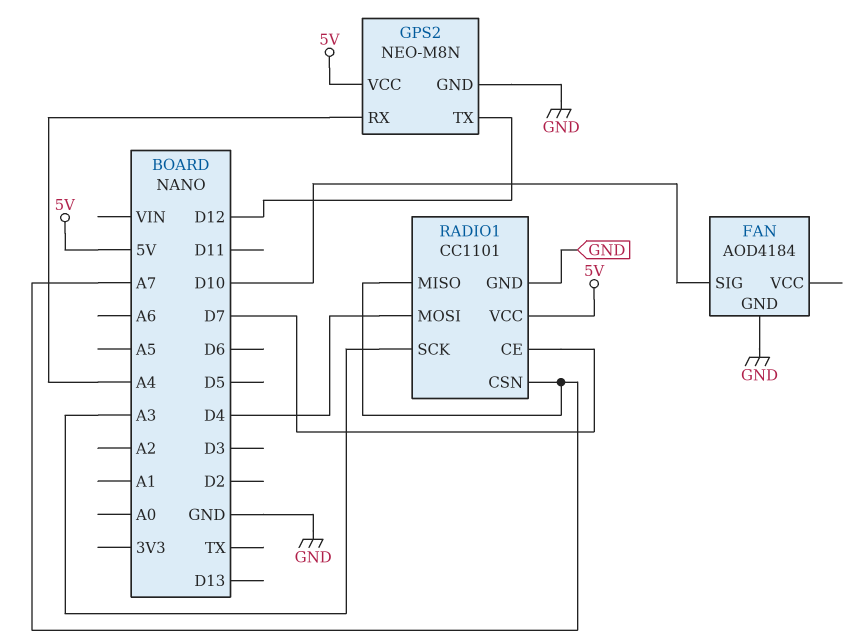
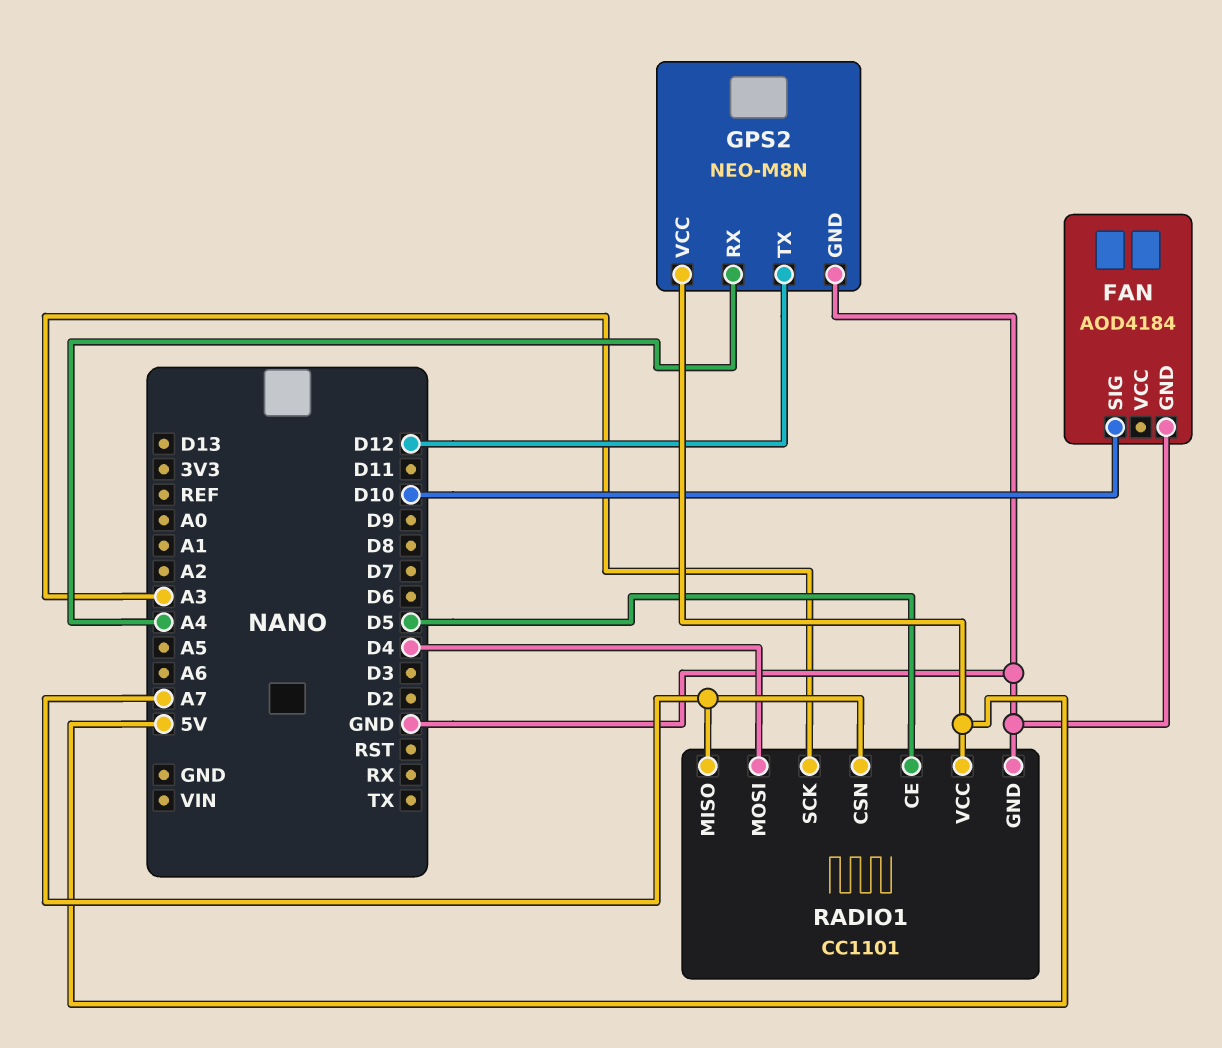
RADIO1 pin CE: D7 -> D5

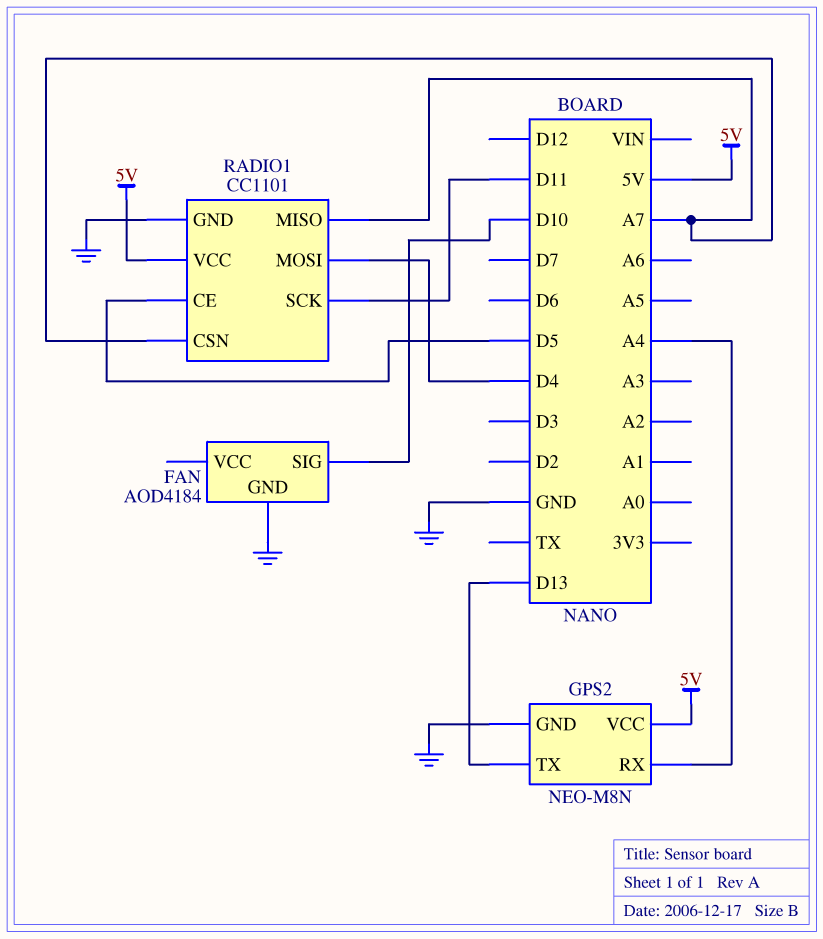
GPS2 pin TX: D12 -> D13
RADIO1 pin SCK: A3 -> D11

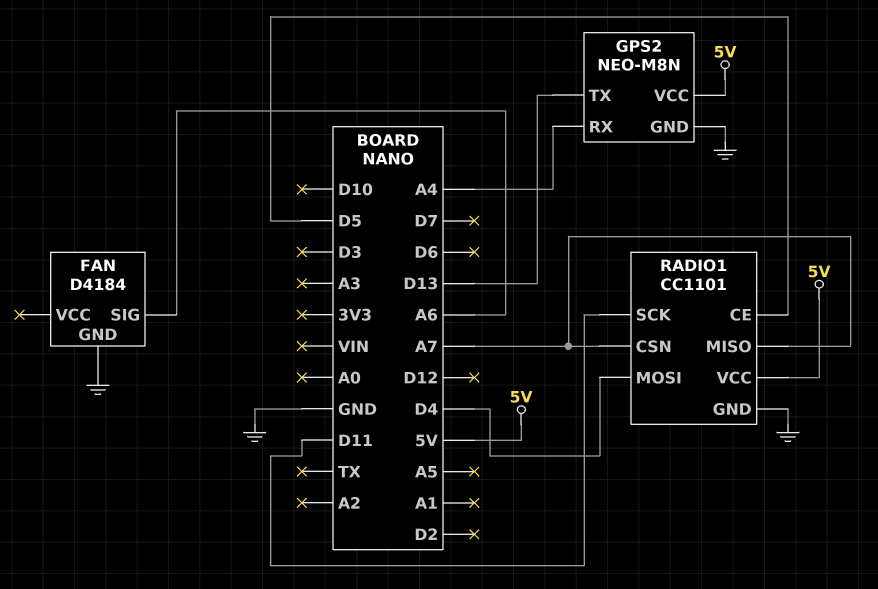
FAN: AOD4184 -> D4184
FAN pin SIG: D10 -> A6

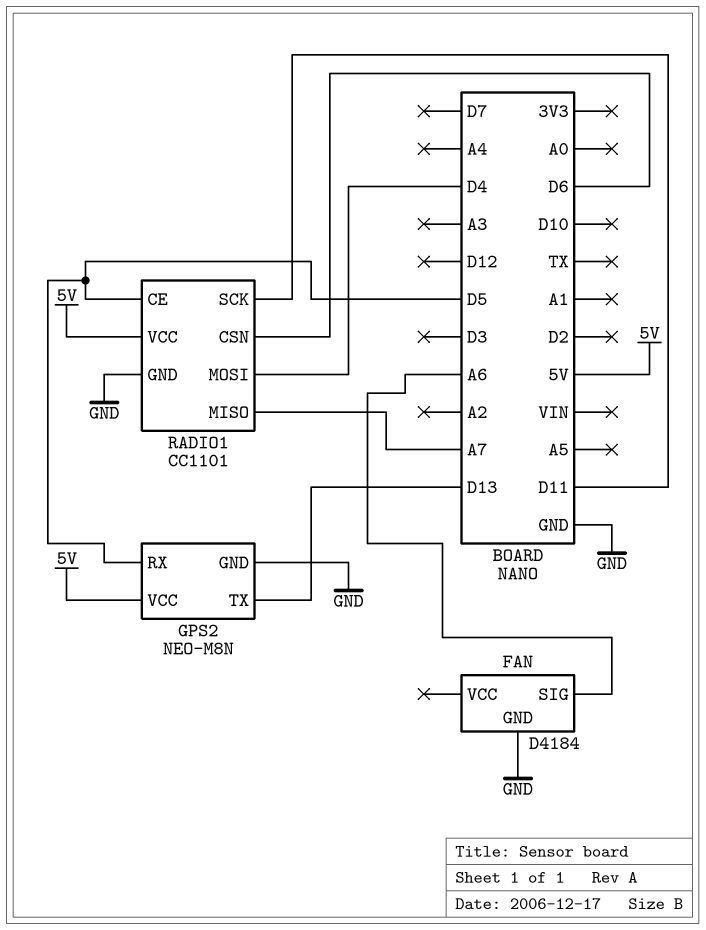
GPS2 pin RX: A4 -> D5
RADIO1 pin CSN: A7 -> D6

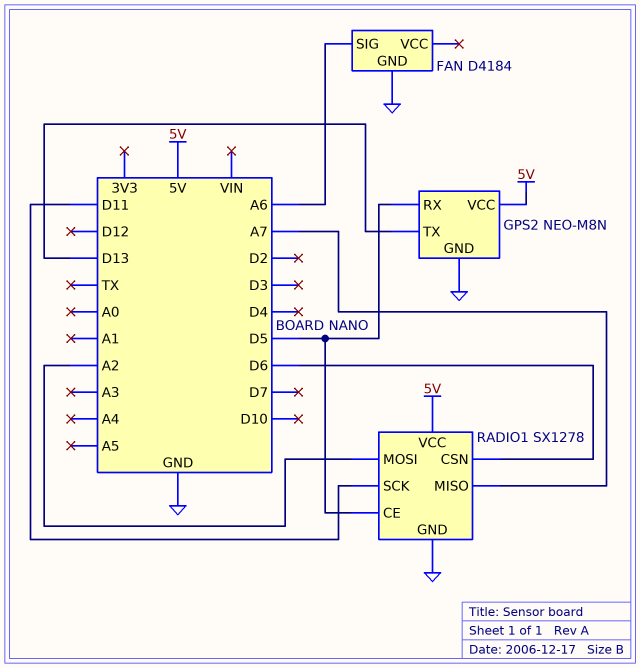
RADIO1: CC1101 -> SX1278
RADIO1 pin MOSI: D4 -> A2

